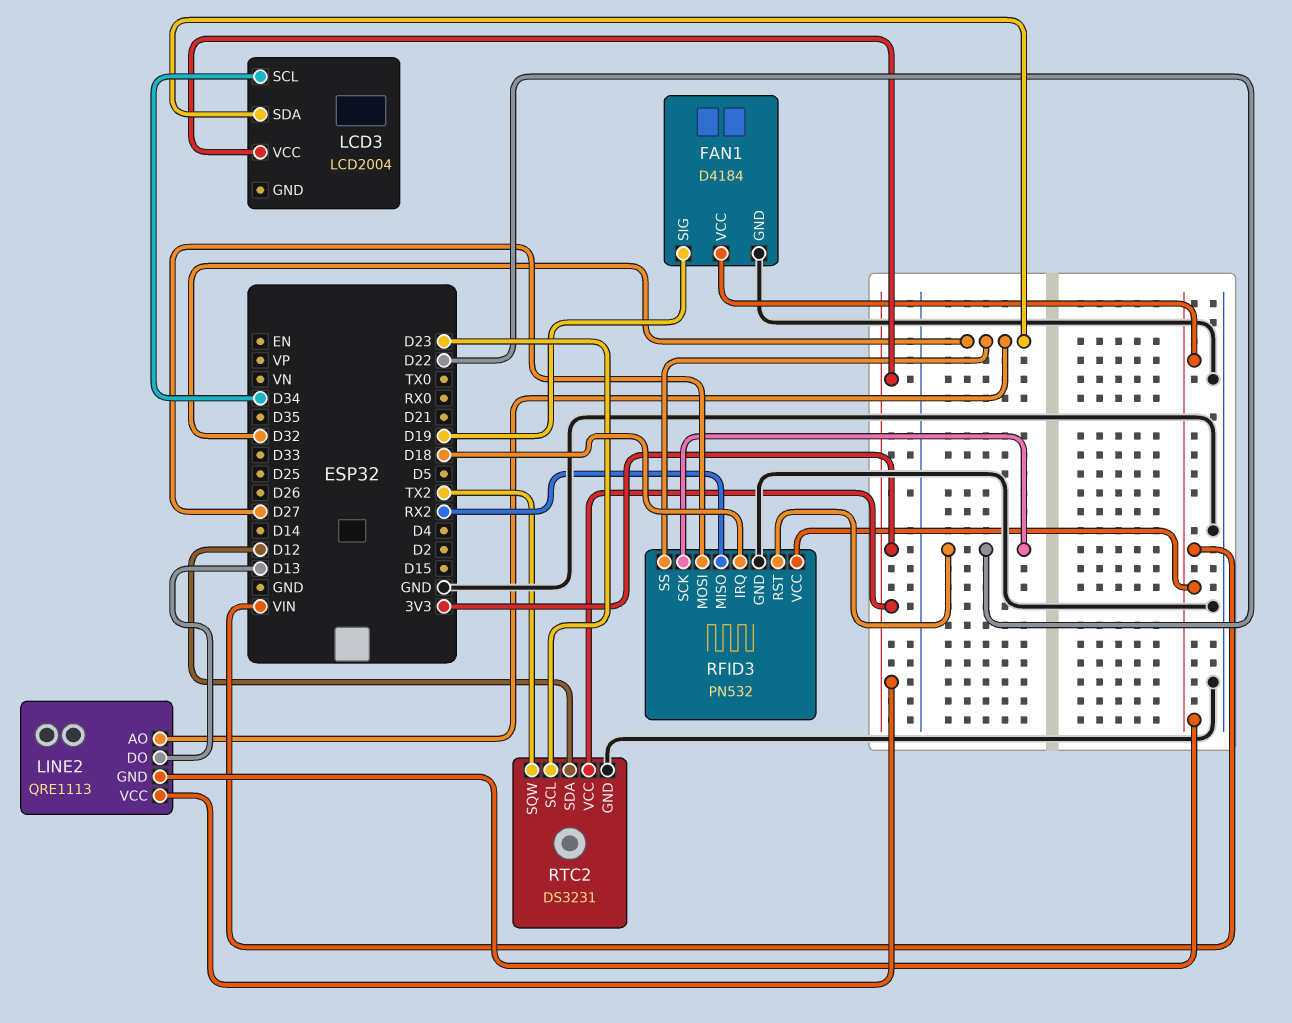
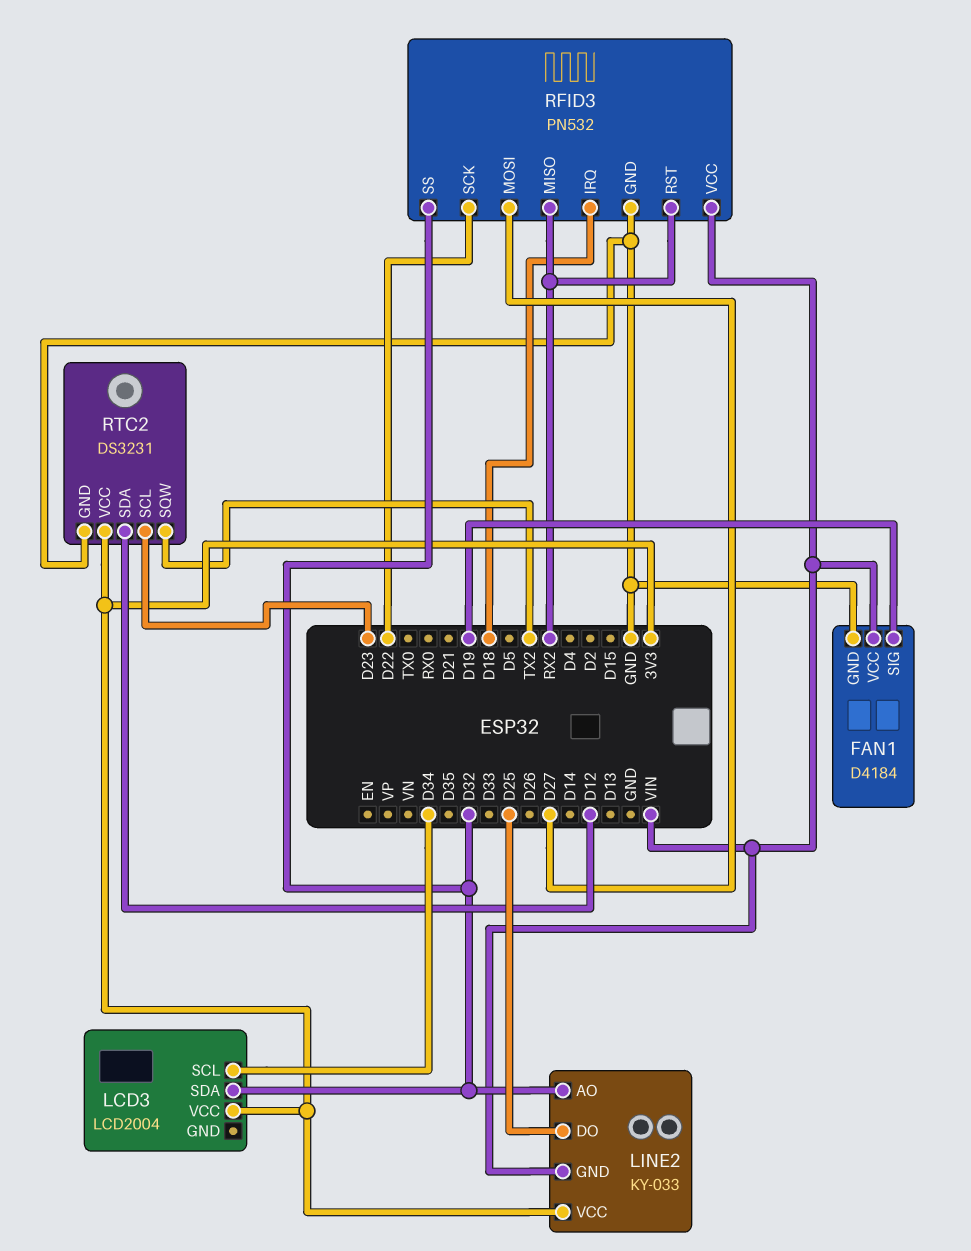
LINE2: QRE1113 -> KY-033
LINE2 pin DO: D13 -> D25
RFID3 pin RST: D22 -> RX2

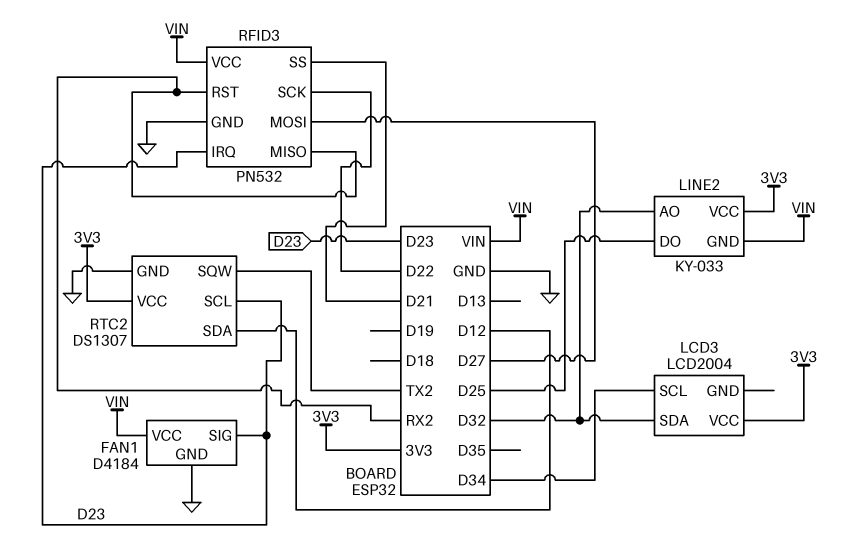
FAN1 pin SIG: D19 -> D23
RFID3 pin IRQ: D18 -> D23
RFID3 pin SS: D32 -> D21
RTC2: DS3231 -> DS1307

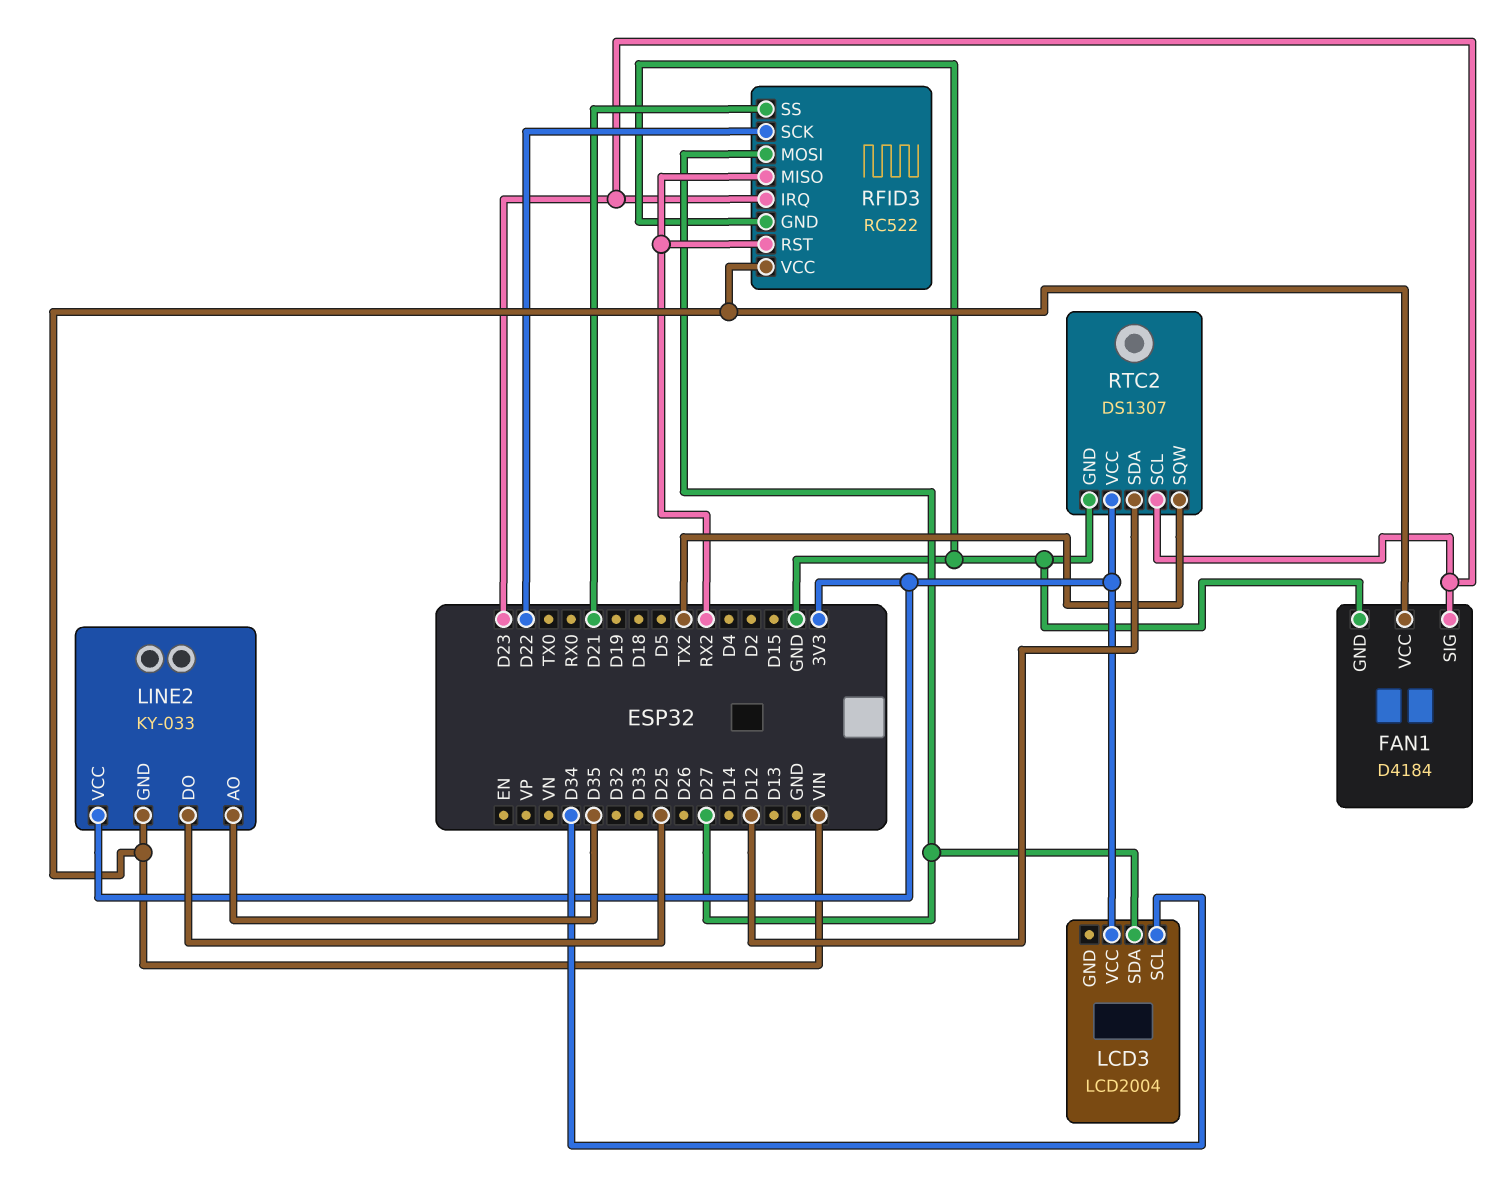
LCD3 pin SDA: D32 -> D27
LINE2 pin AO: D32 -> D35
RFID3: PN532 -> RC522

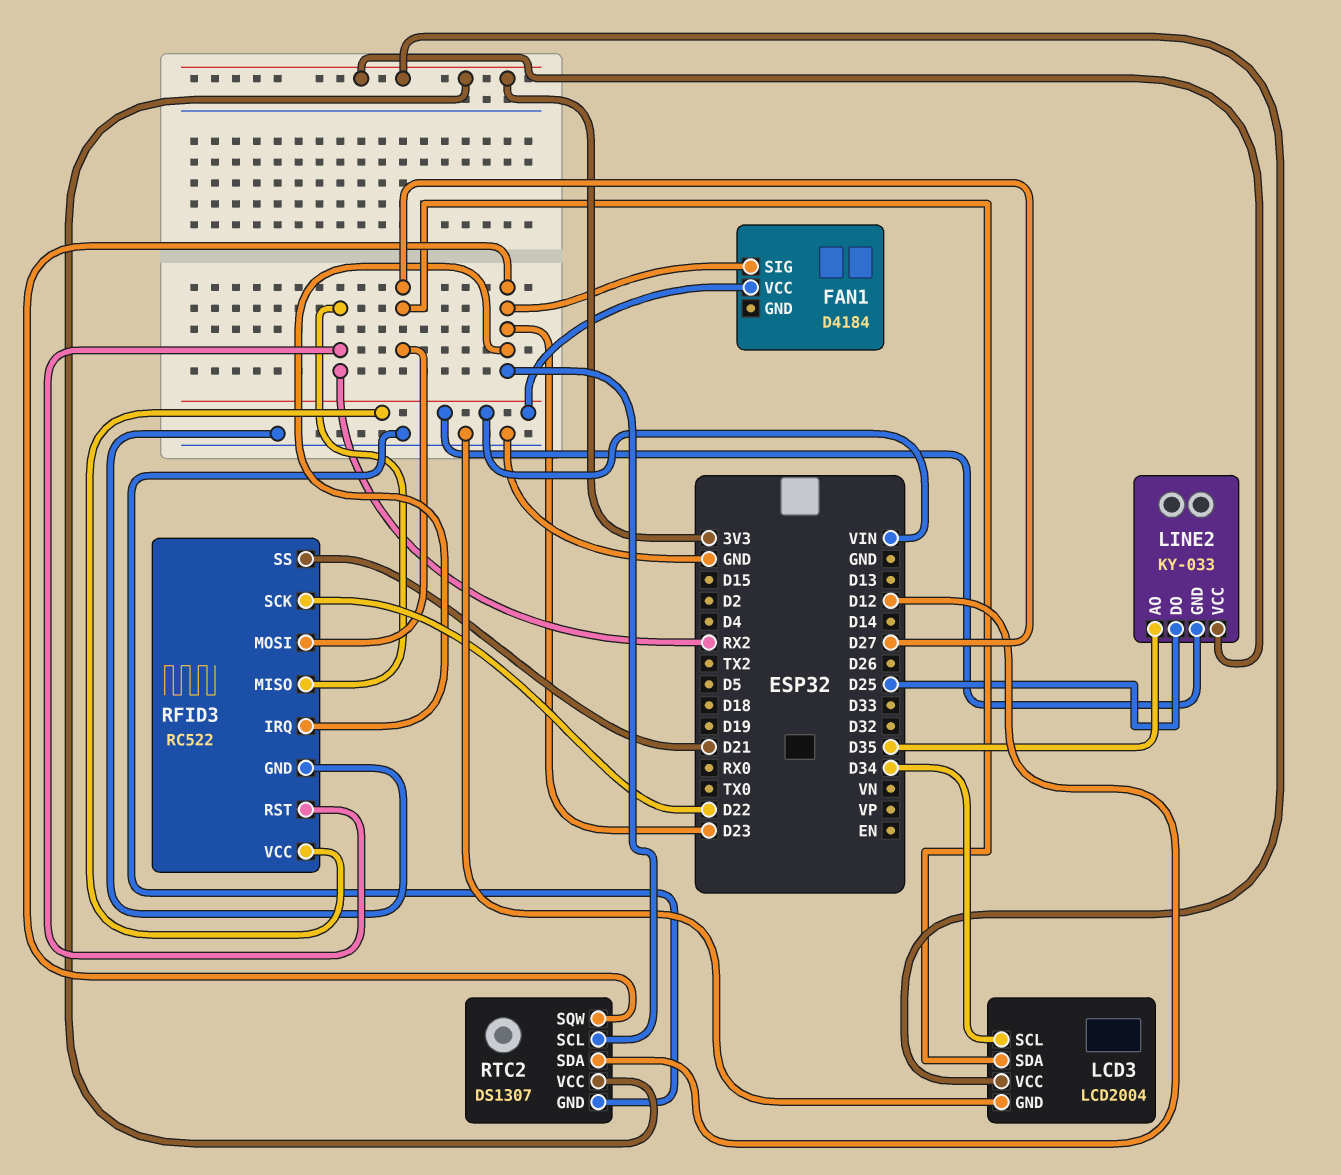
FAN1 pin GND: GND -> none
LCD3 pin GND: none -> GND
RTC2 pin SQW: TX2 -> D23

